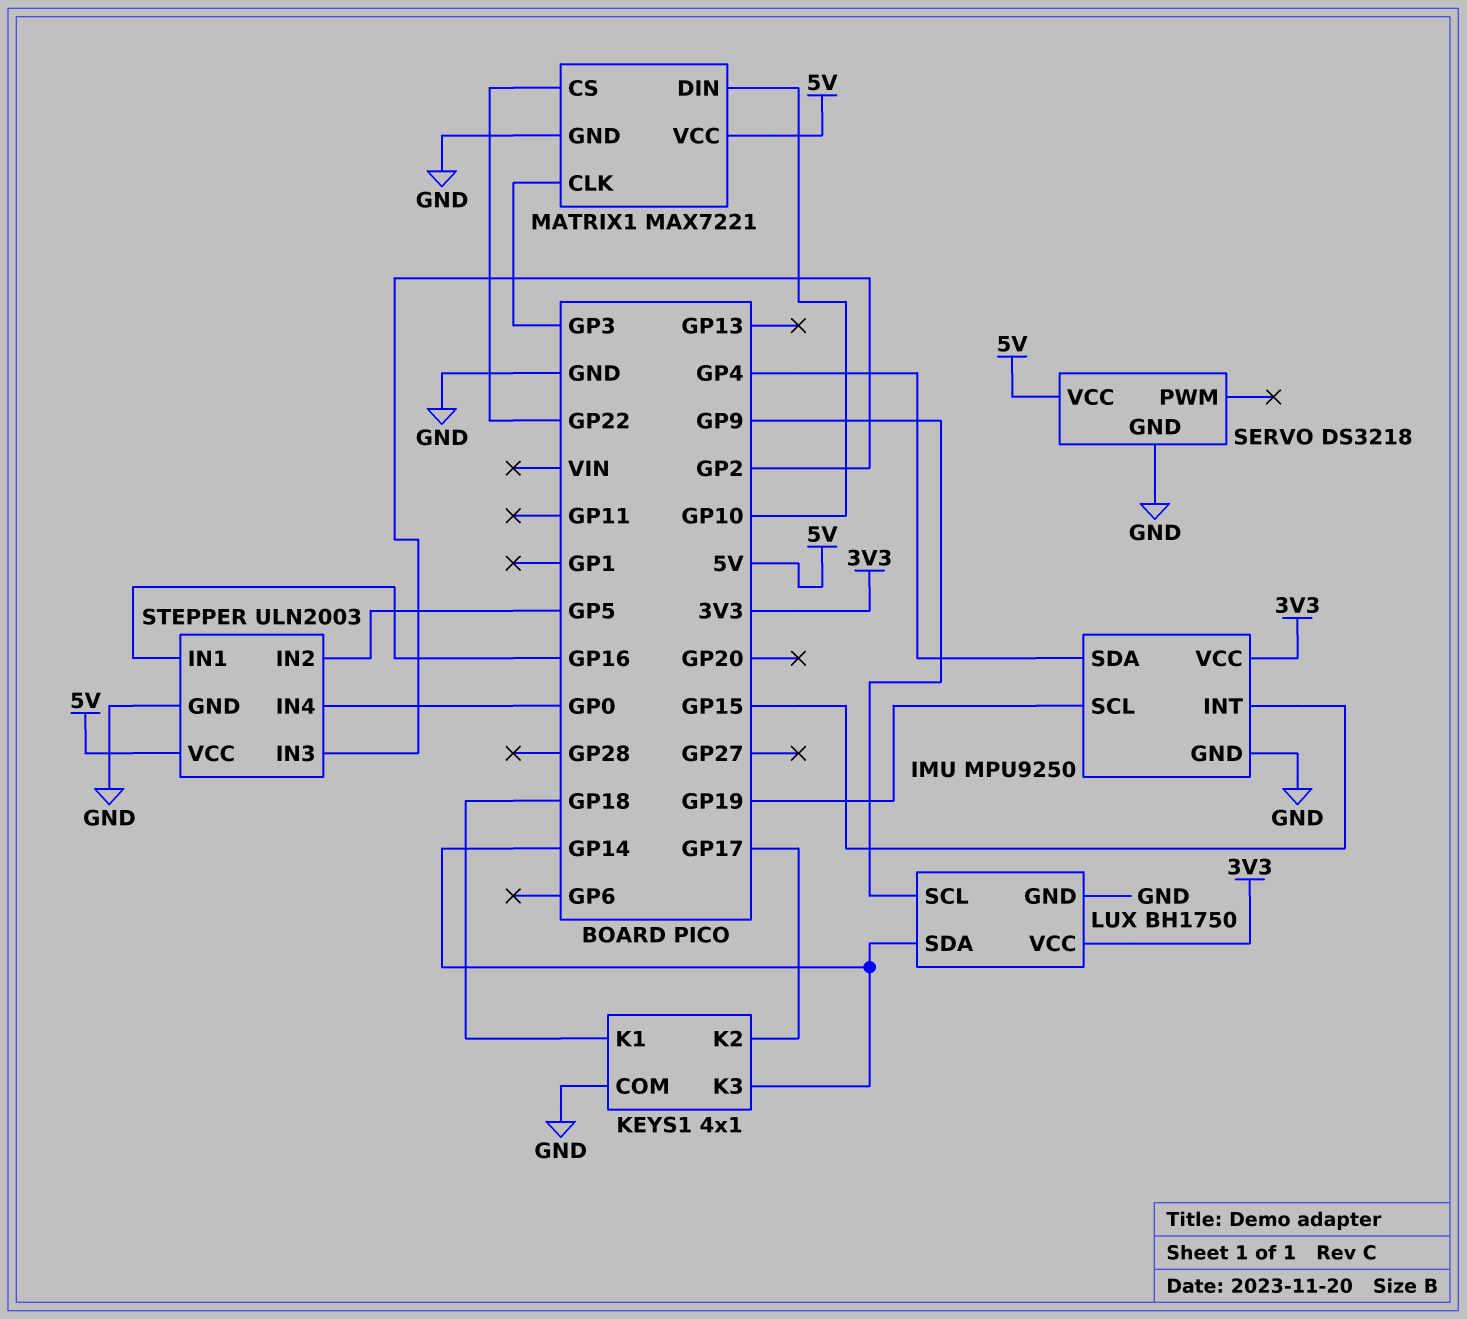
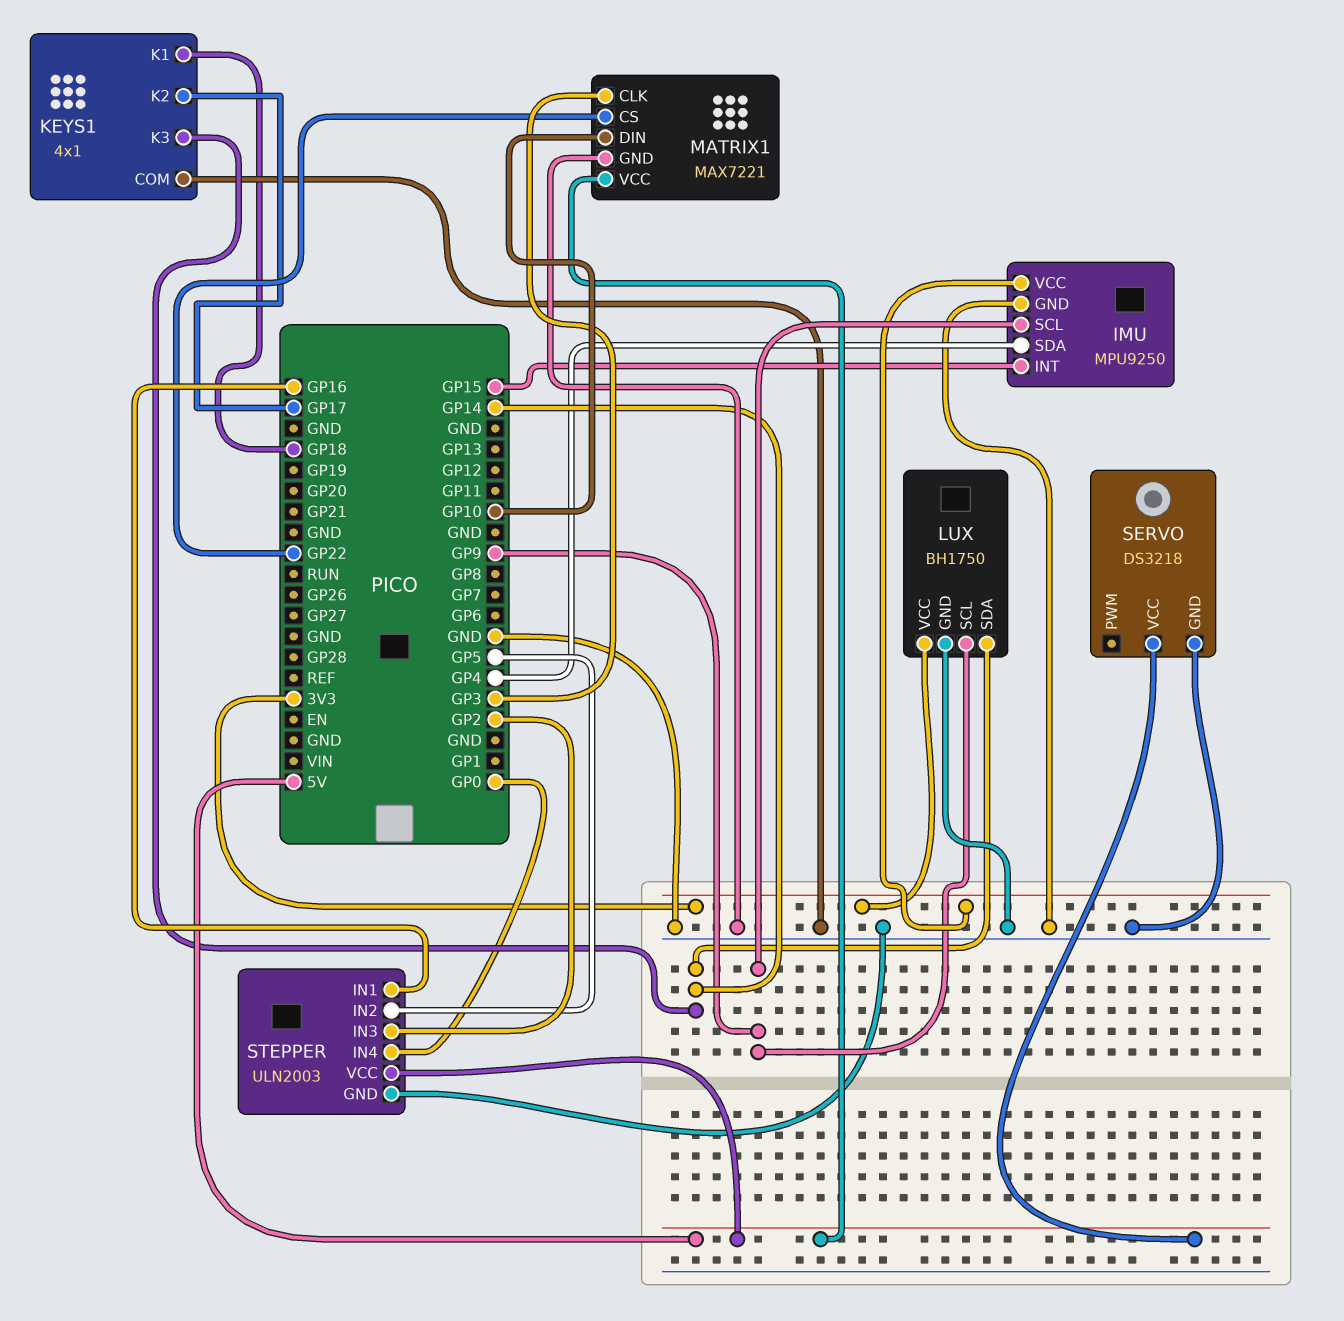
IMU pin SCL: GP19 -> GP9

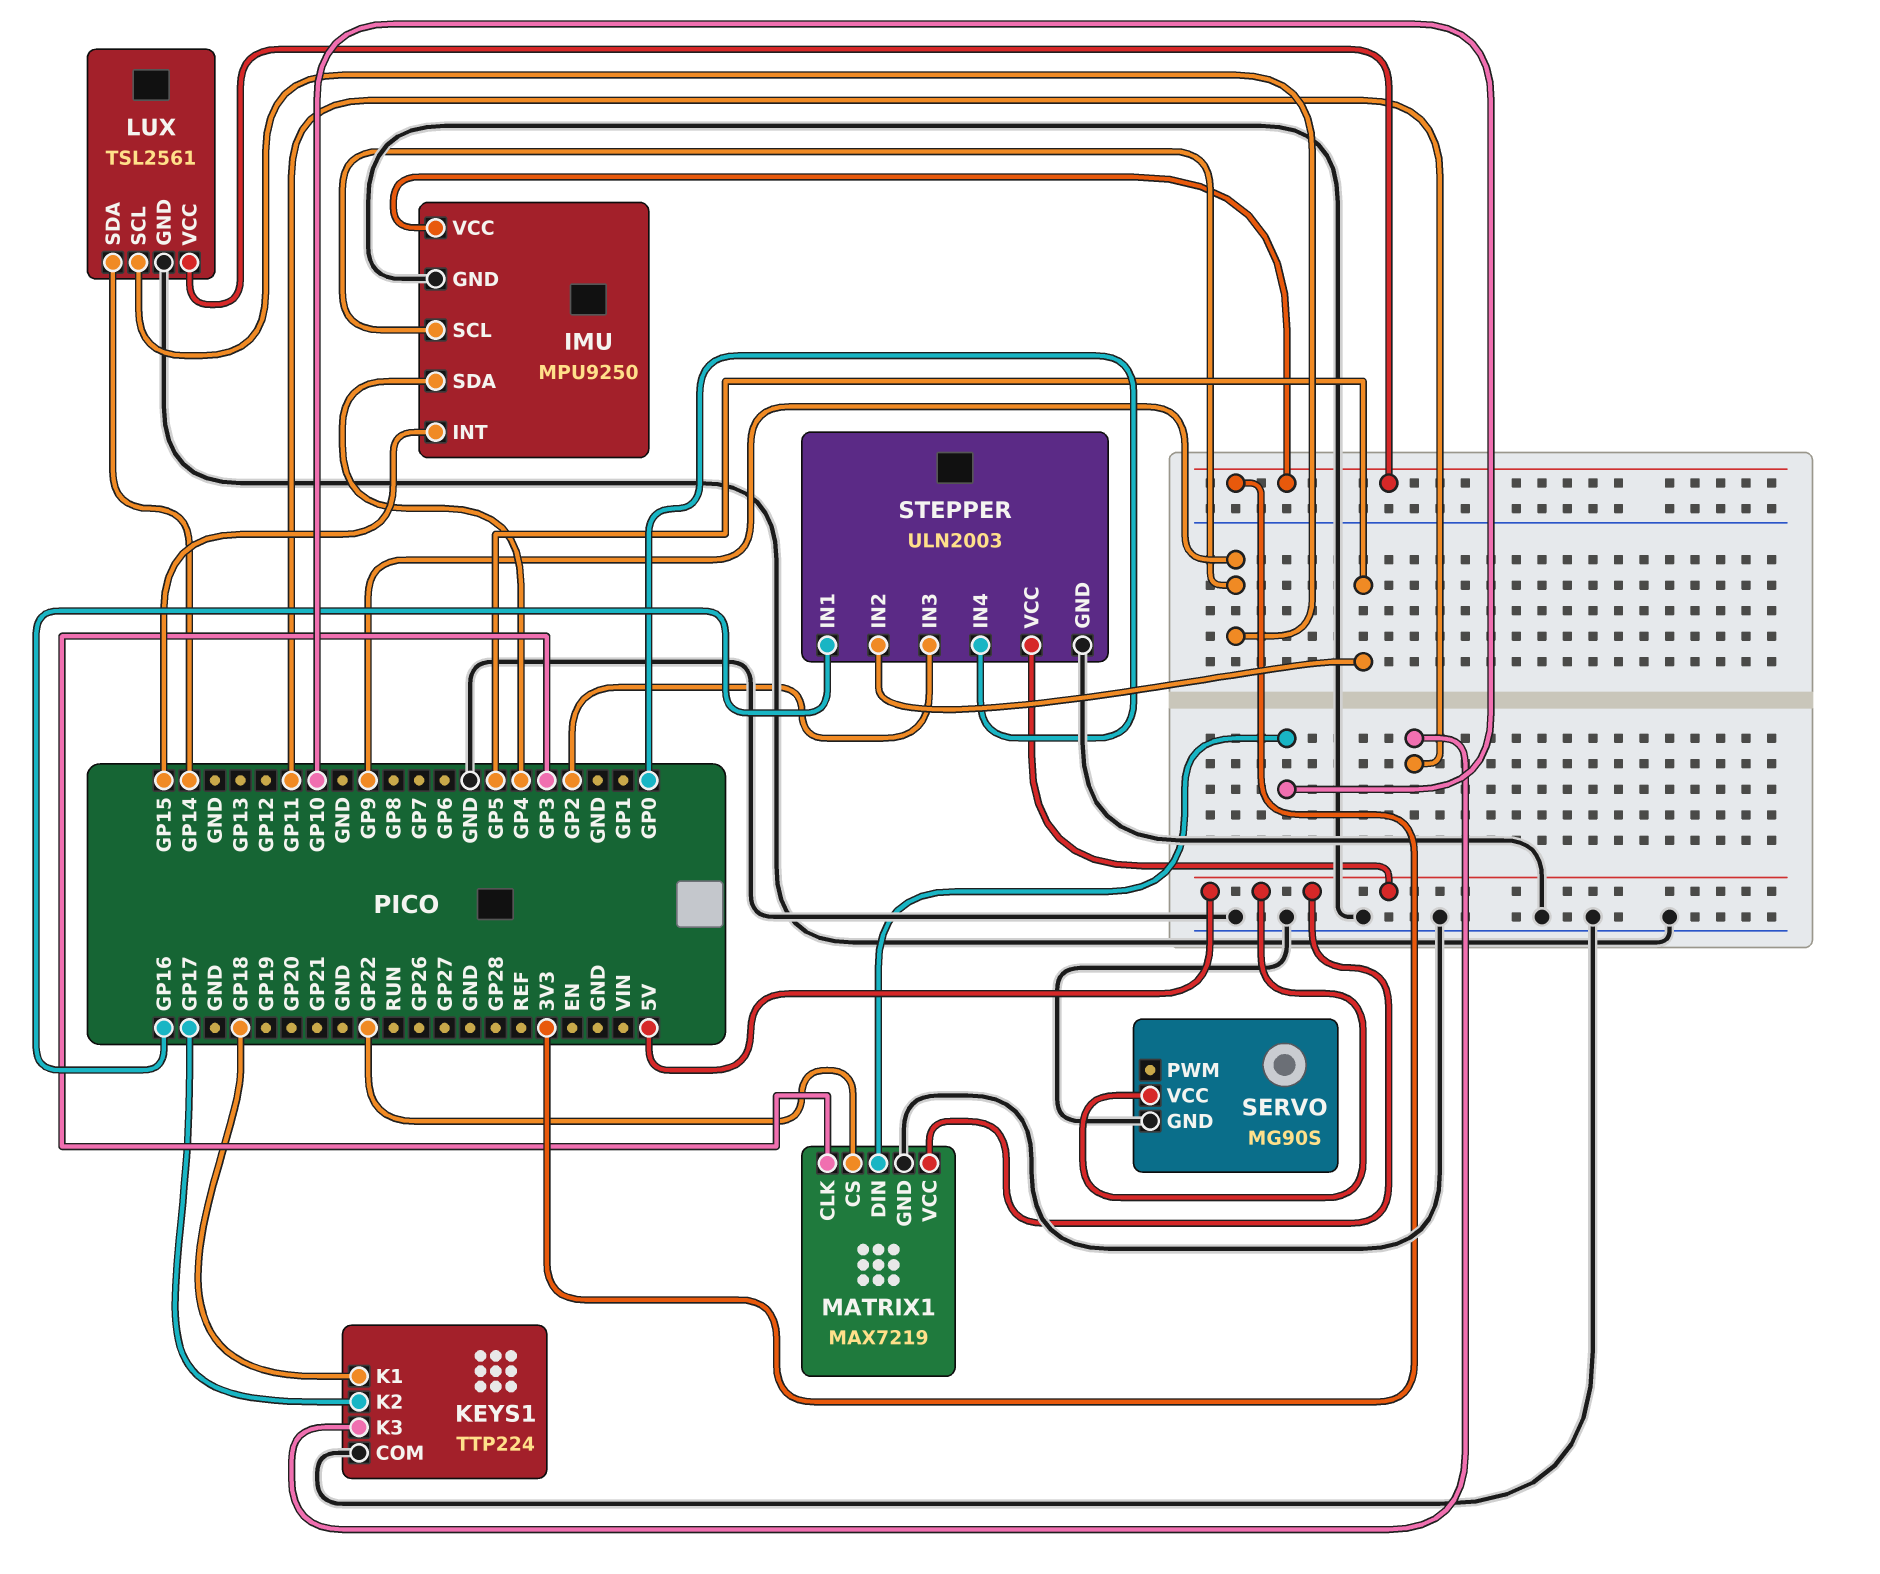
KEYS1: 4x1 -> TTP224
KEYS1 pin K3: GP14 -> GP11
LUX: BH1750 -> TSL2561
MATRIX1: MAX7221 -> MAX7219
SERVO: DS3218 -> MG90S

